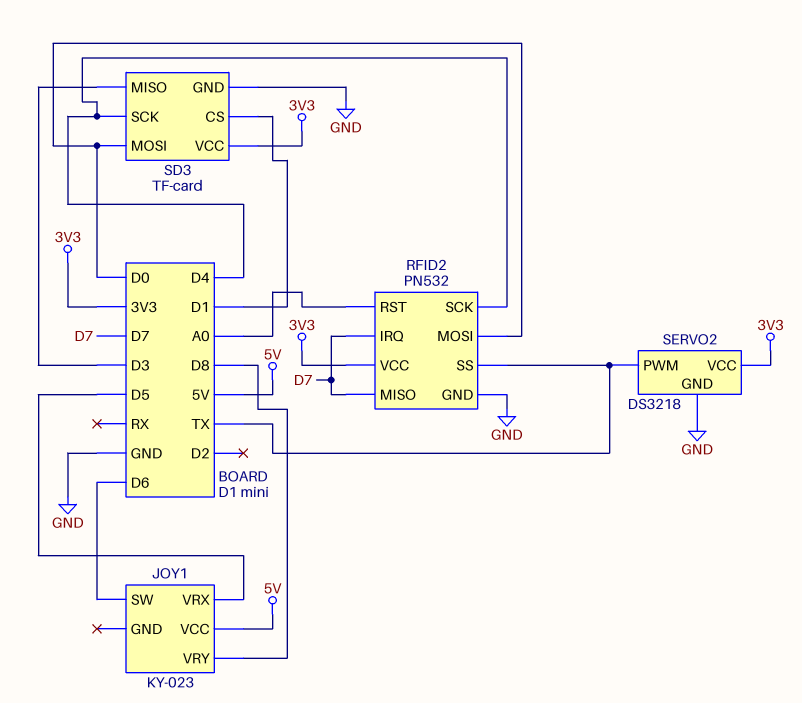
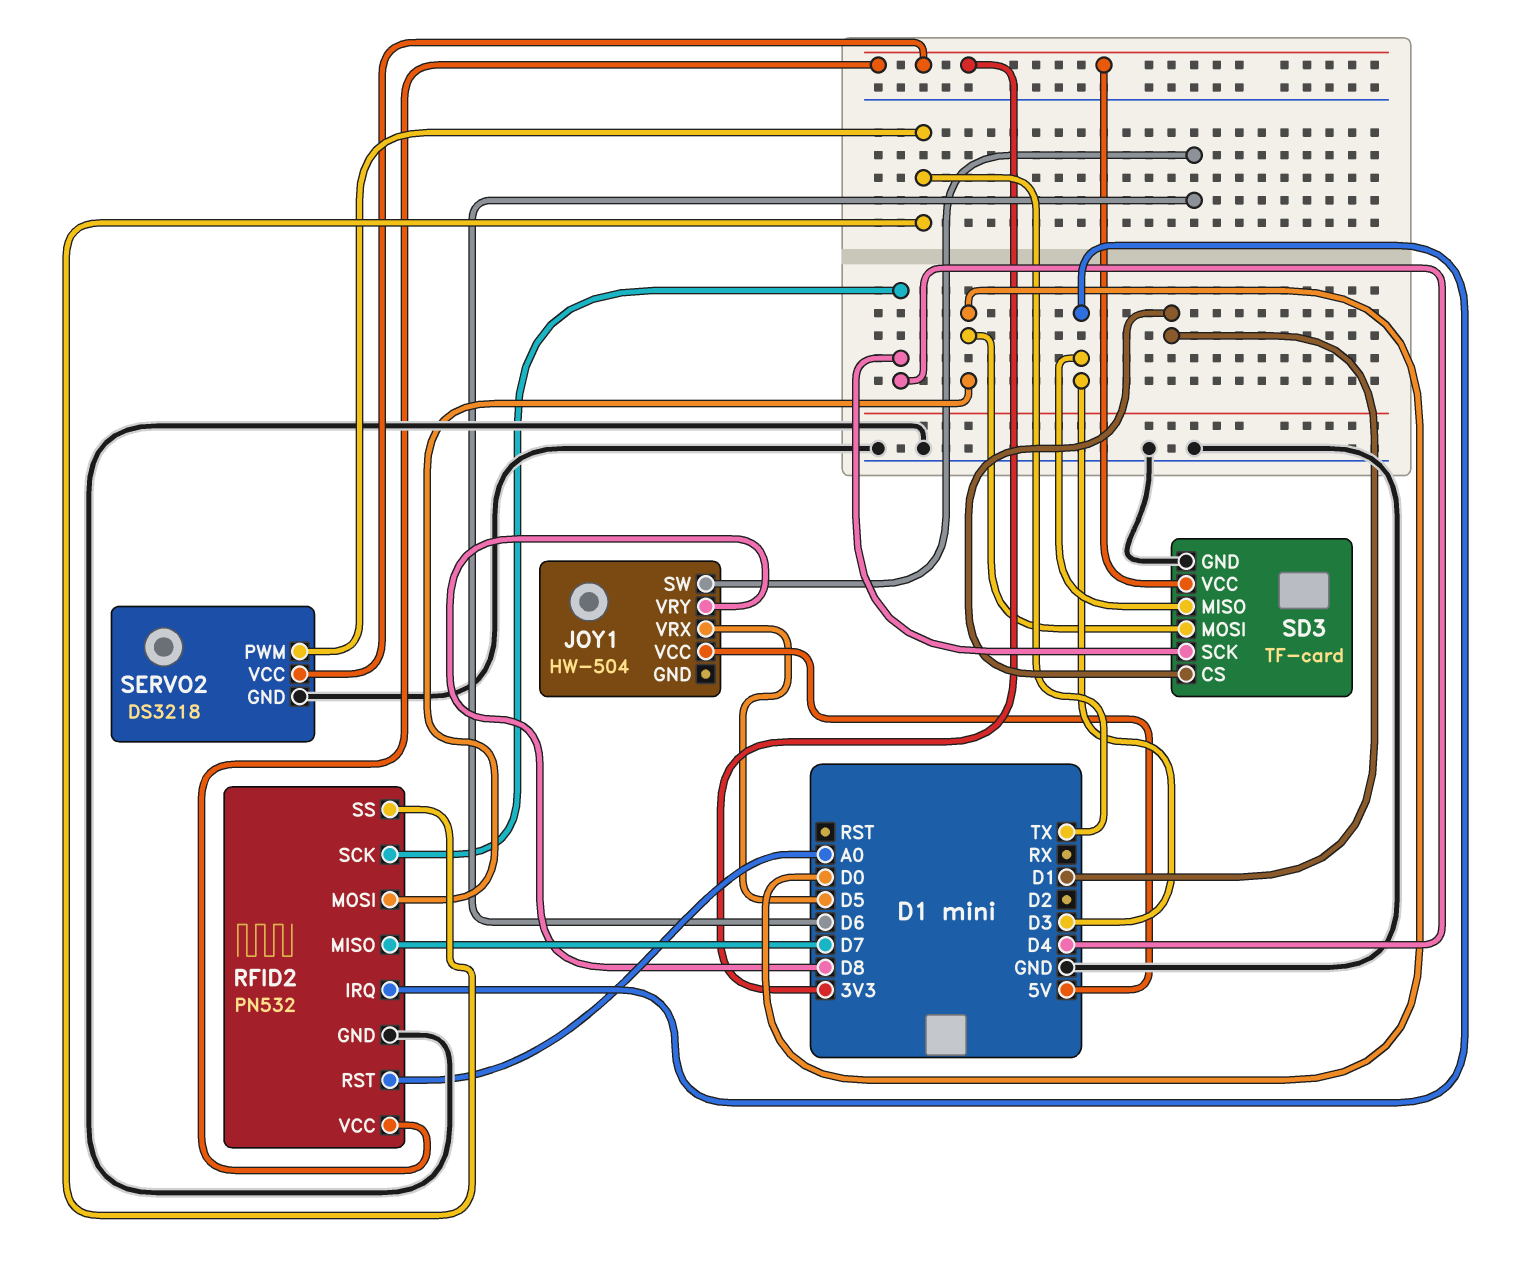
JOY1: KY-023 -> HW-504
RFID2 pin IRQ: D7 -> D3

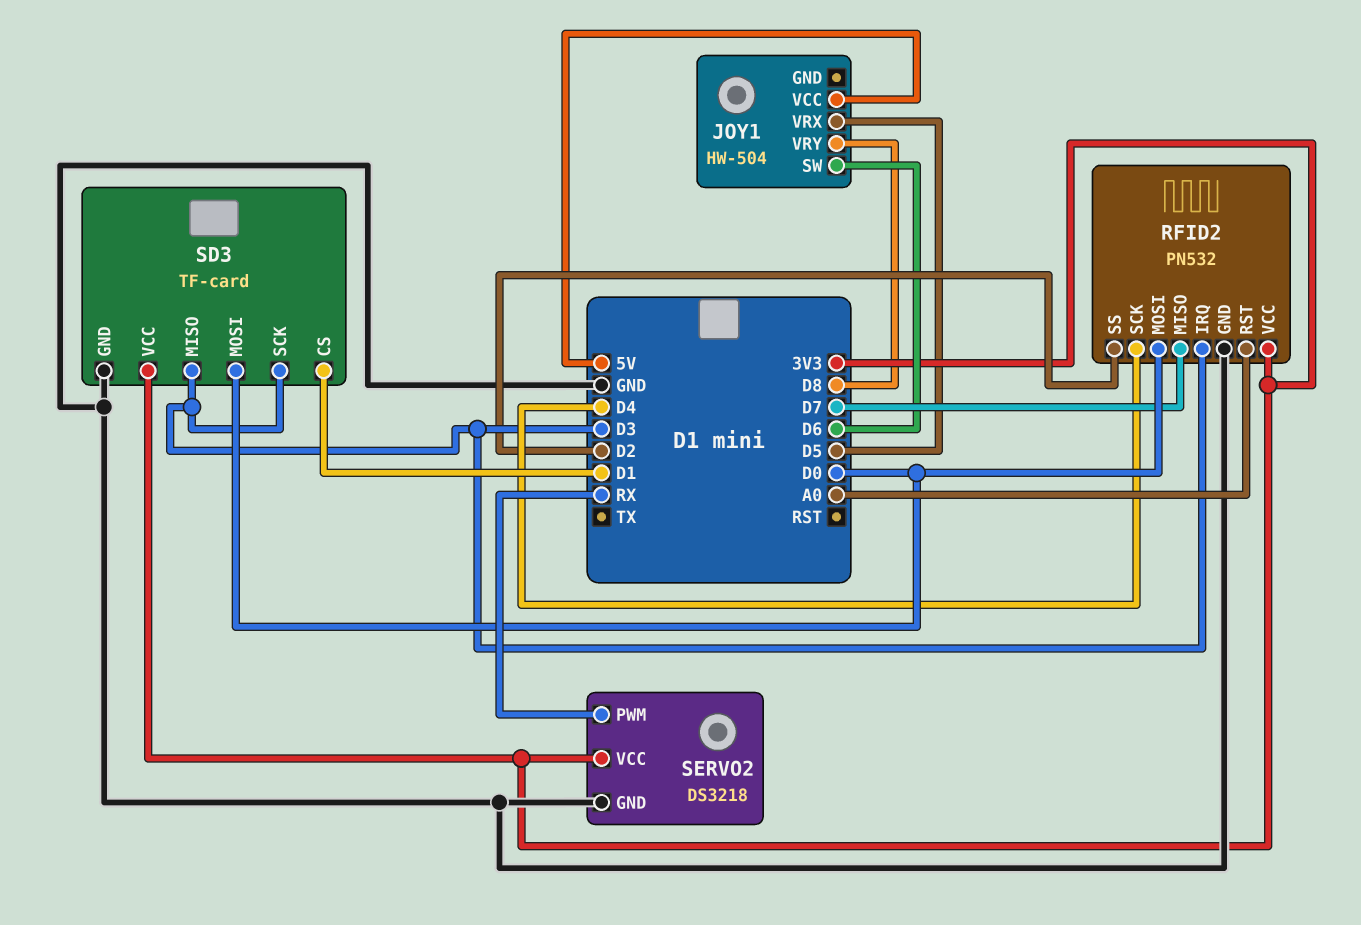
RFID2 pin SS: TX -> D2
SD3 pin SCK: D4 -> D3
SERVO2 pin PWM: TX -> RX

